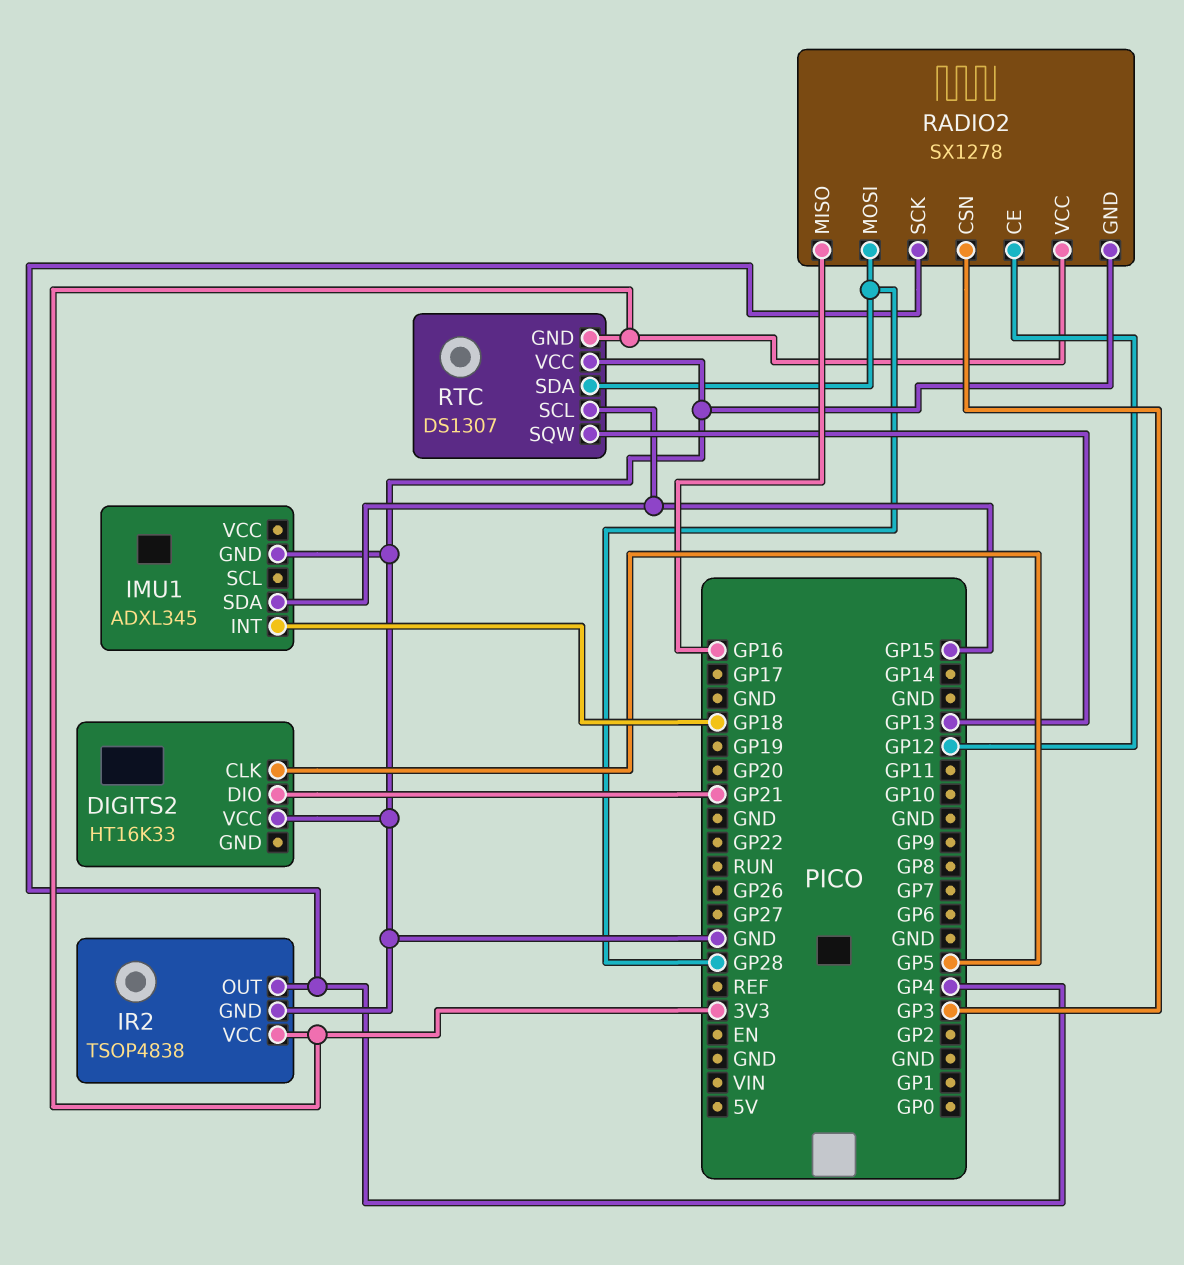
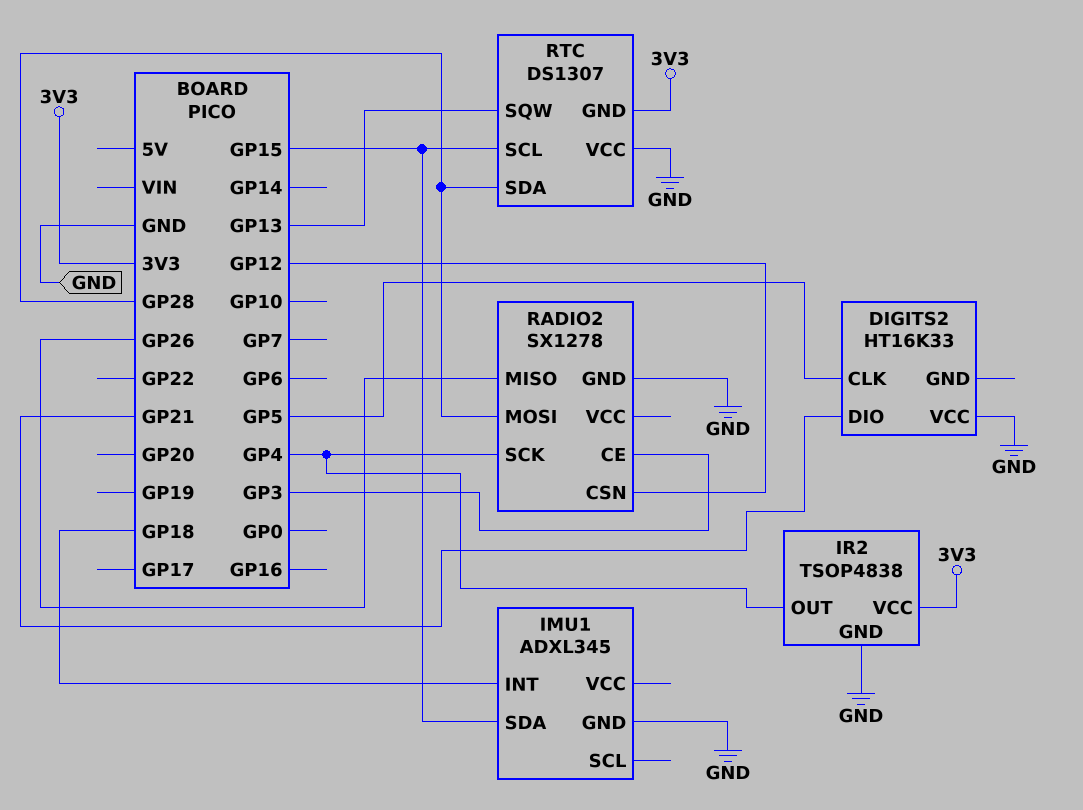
RADIO2 pin CE: GP12 -> GP3
RADIO2 pin CSN: GP3 -> GP12
RADIO2 pin MISO: GP16 -> GP26
RADIO2 pin VCC: 3V3 -> none

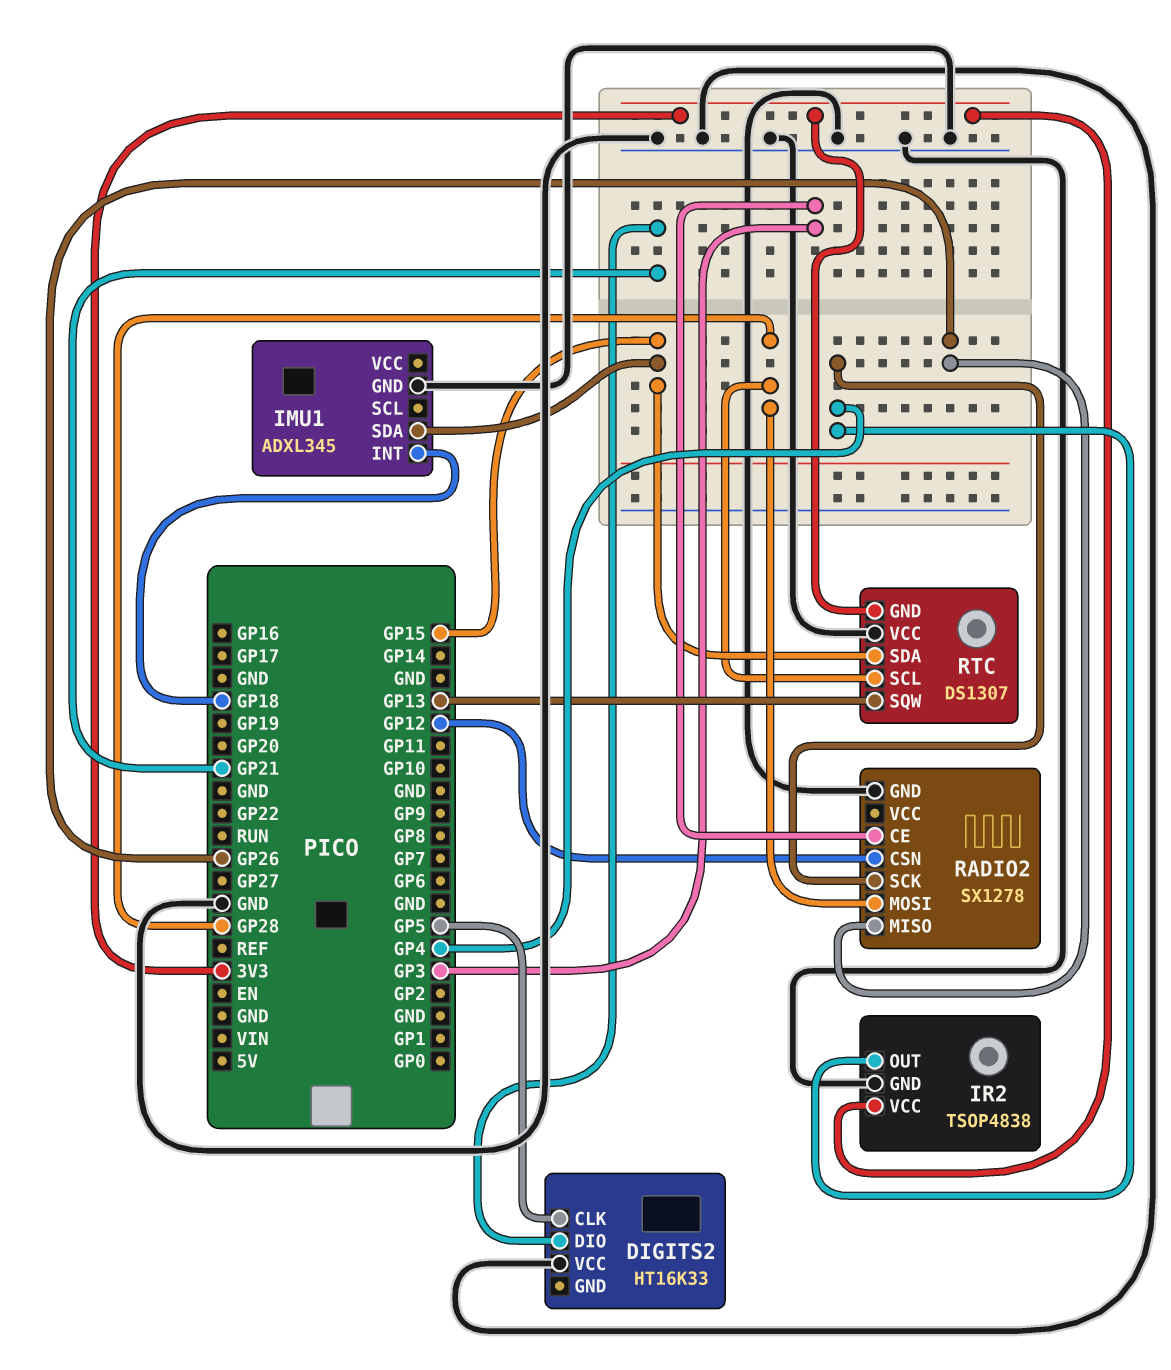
RTC pin SCL: GP15 -> GP28
RTC pin SDA: GP28 -> GP15

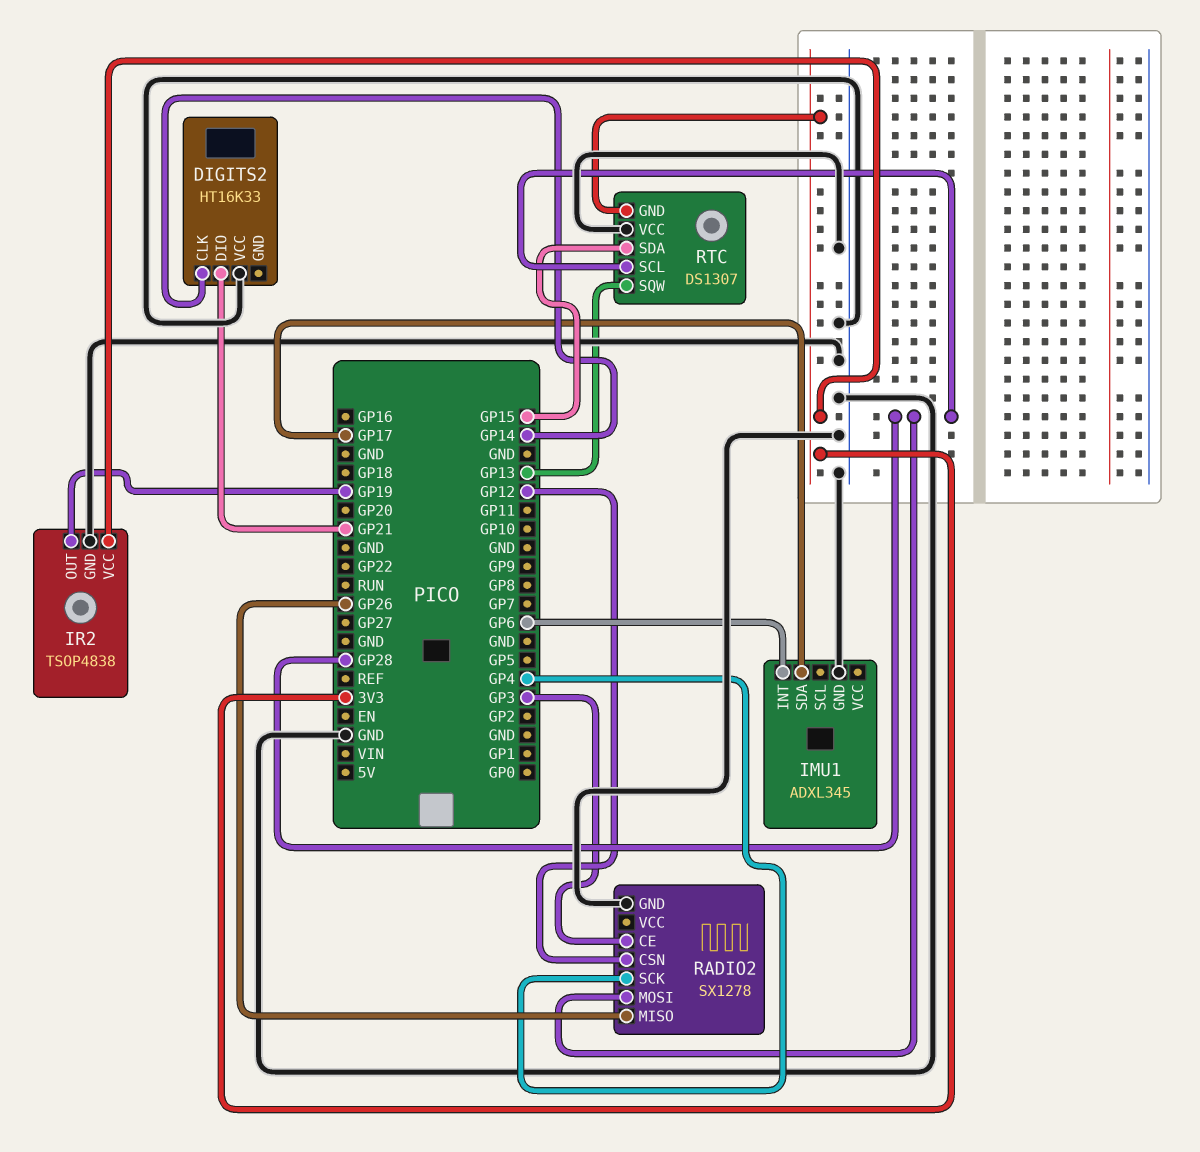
DIGITS2 pin CLK: GP5 -> GP14
IMU1 pin INT: GP18 -> GP6
IMU1 pin SDA: GP15 -> GP17
IR2 pin OUT: GP4 -> GP19

